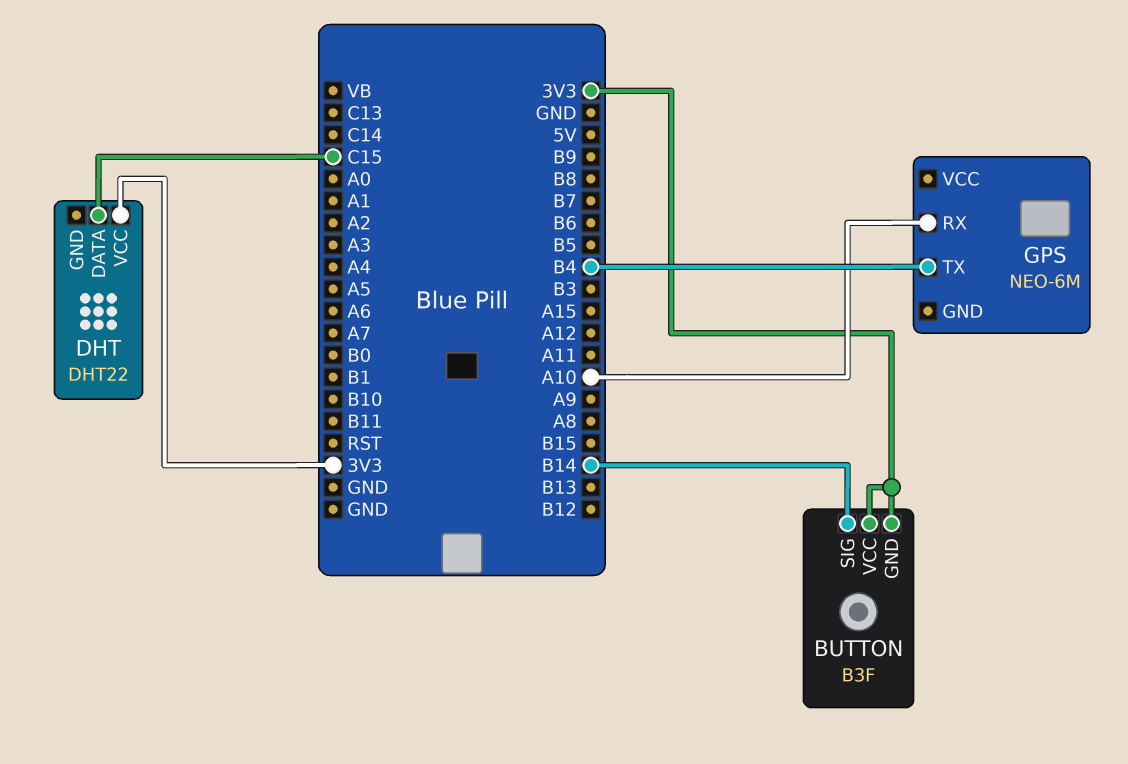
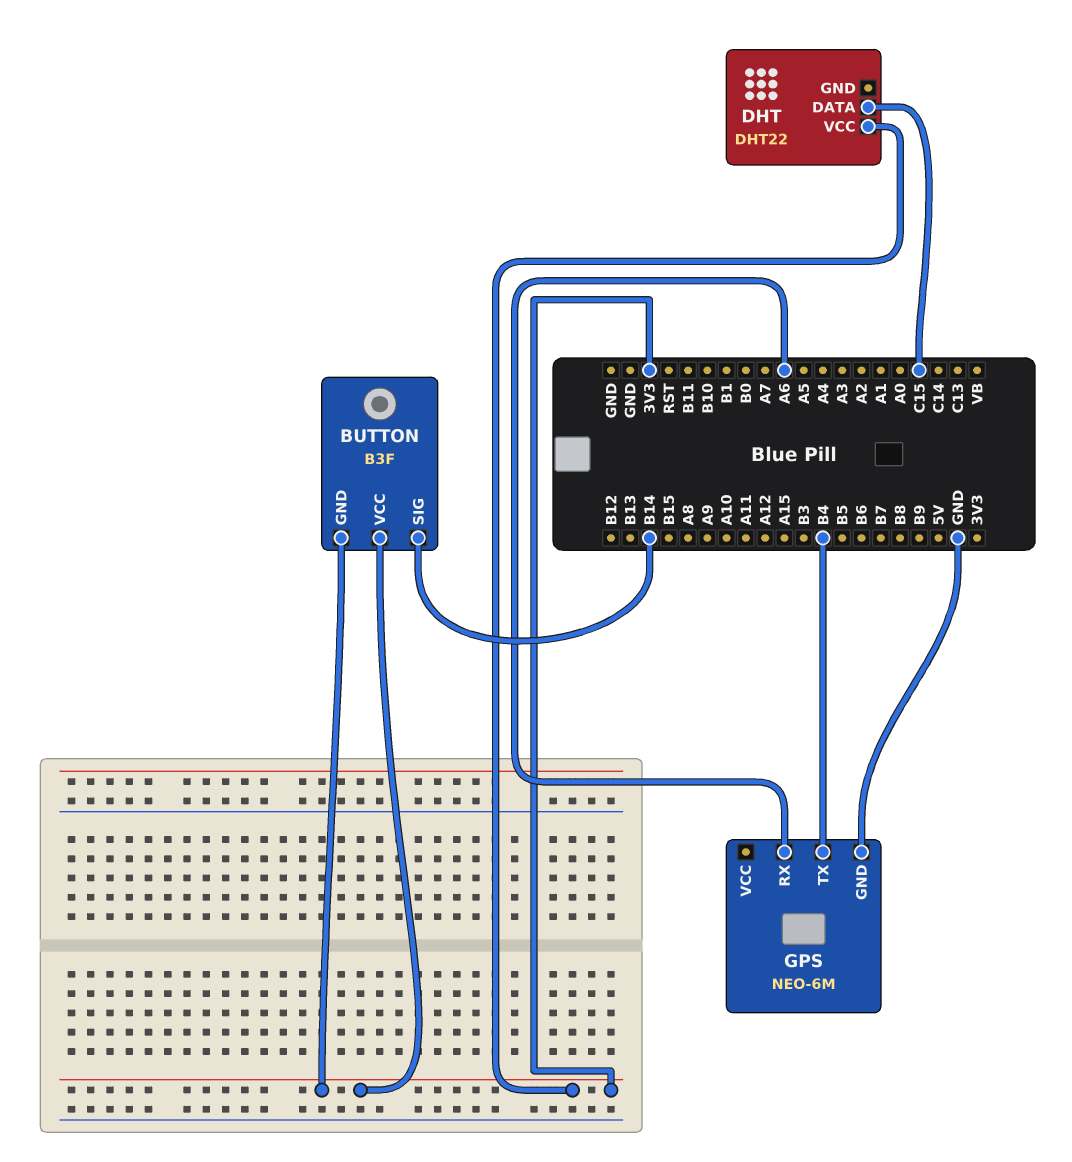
GPS pin GND: none -> GND
GPS pin RX: A10 -> A6

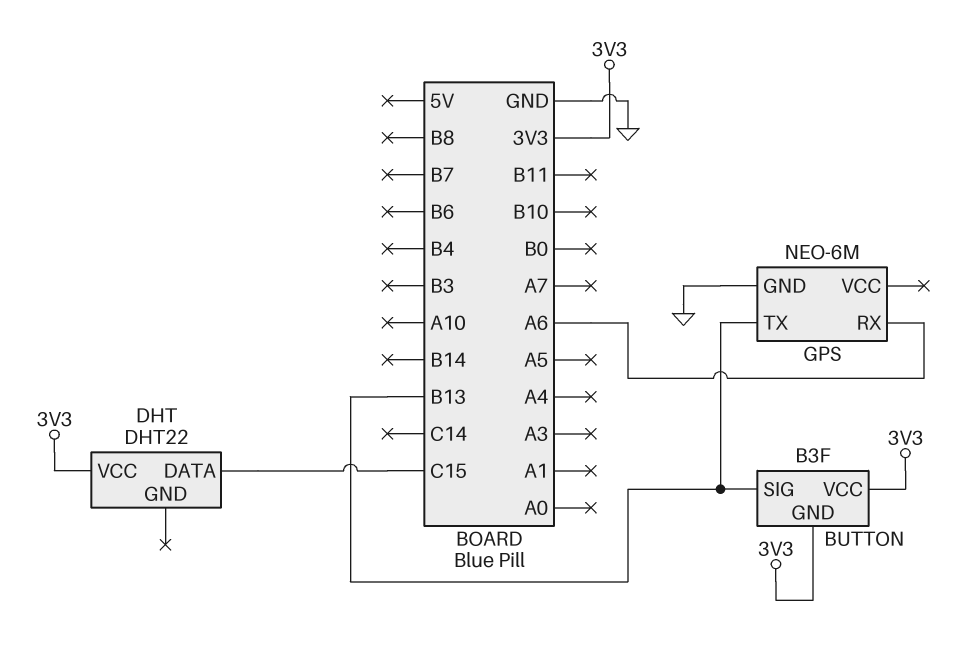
BUTTON pin SIG: B14 -> B13
GPS pin TX: B4 -> B13

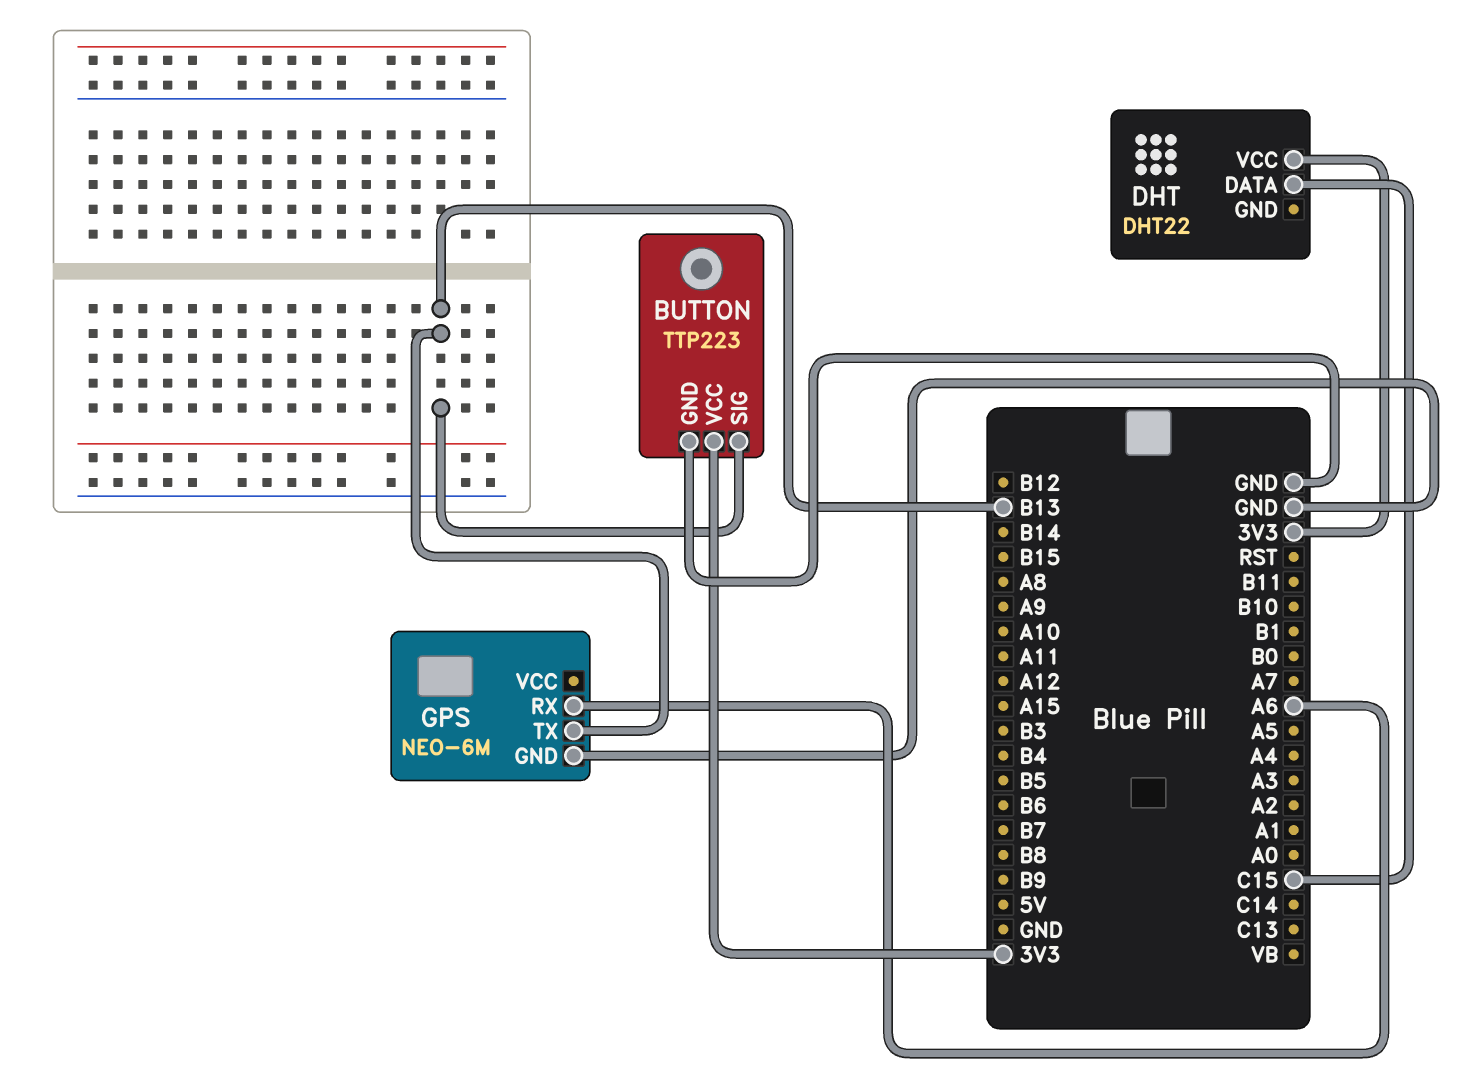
BUTTON: B3F -> TTP223
BUTTON pin GND: 3V3 -> GND

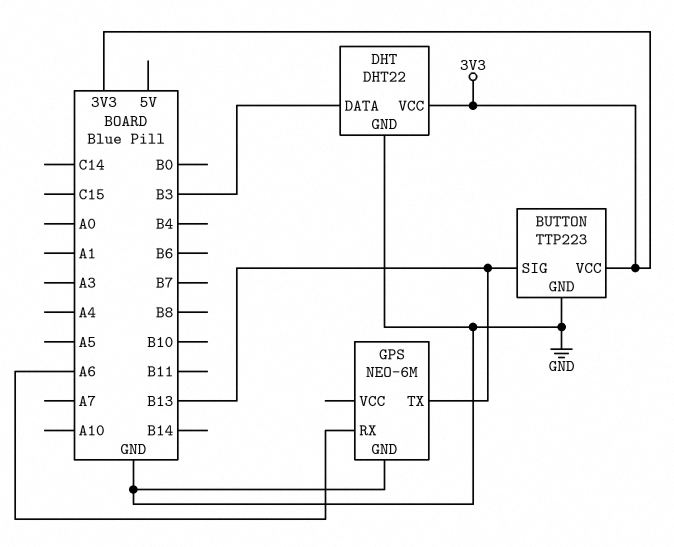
DHT pin DATA: C15 -> B3
DHT pin GND: none -> GND

